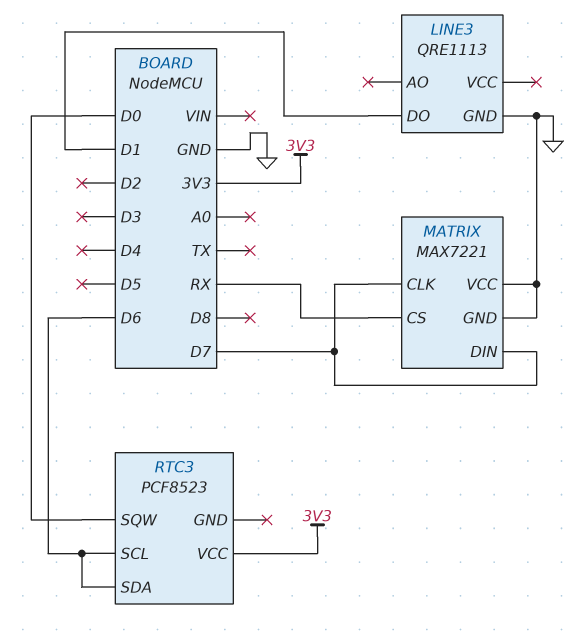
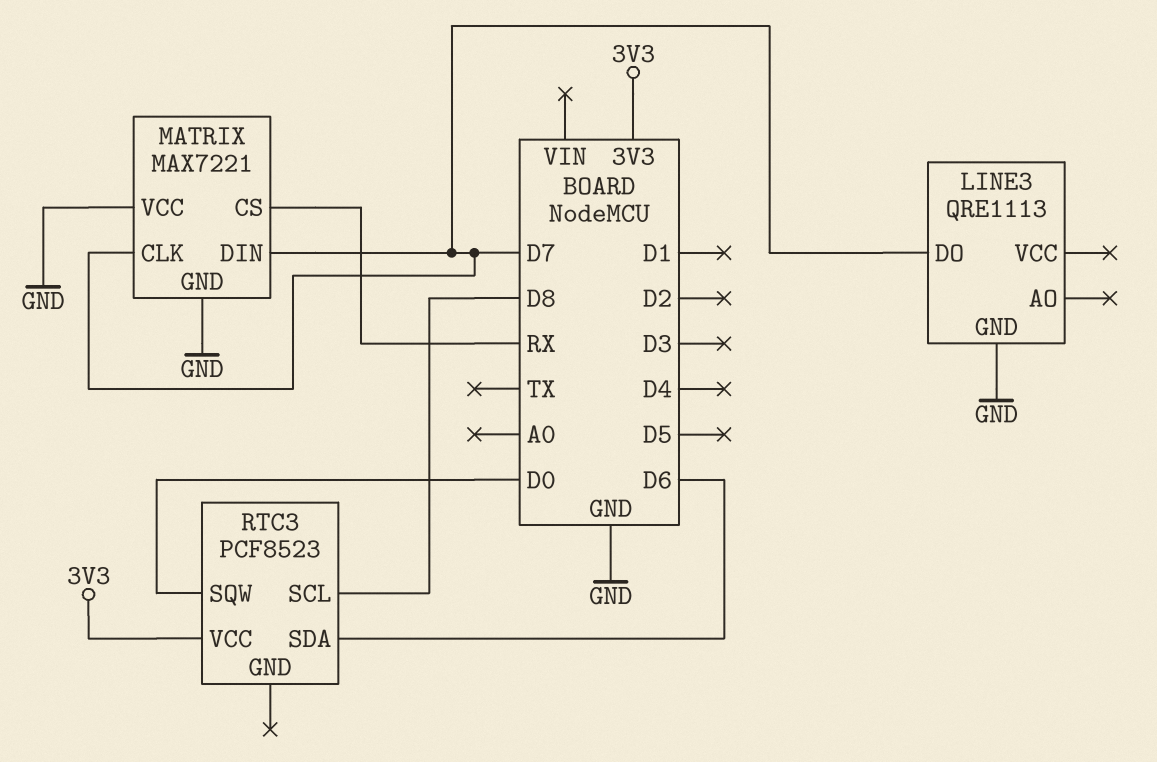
LINE3 pin DO: D1 -> D7
RTC3 pin SCL: D6 -> D8

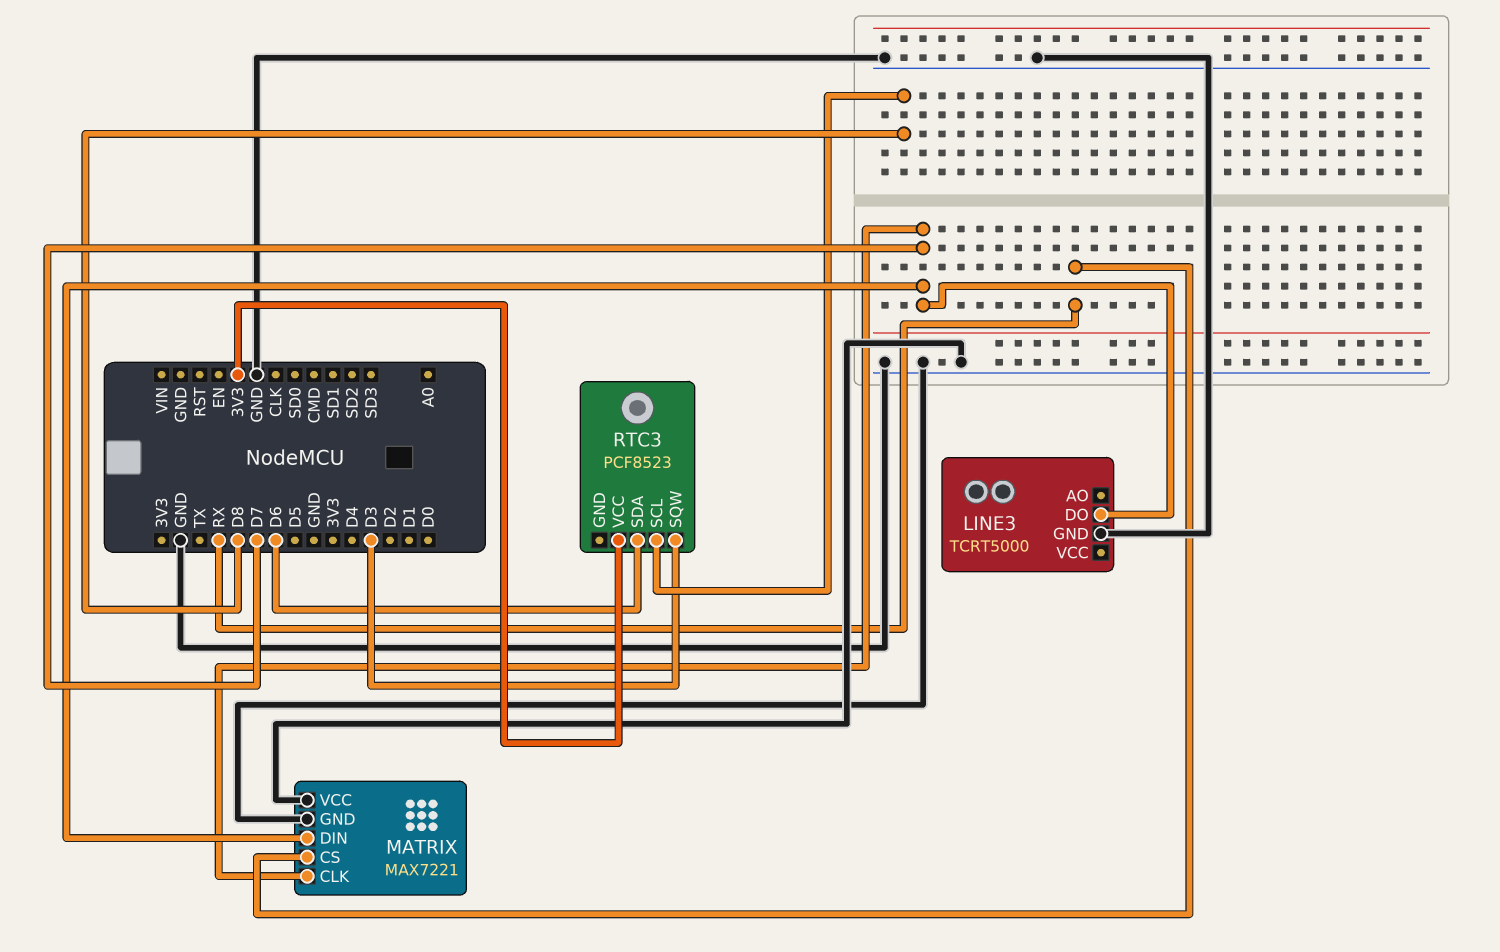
LINE3: QRE1113 -> TCRT5000
RTC3 pin SQW: D0 -> D3

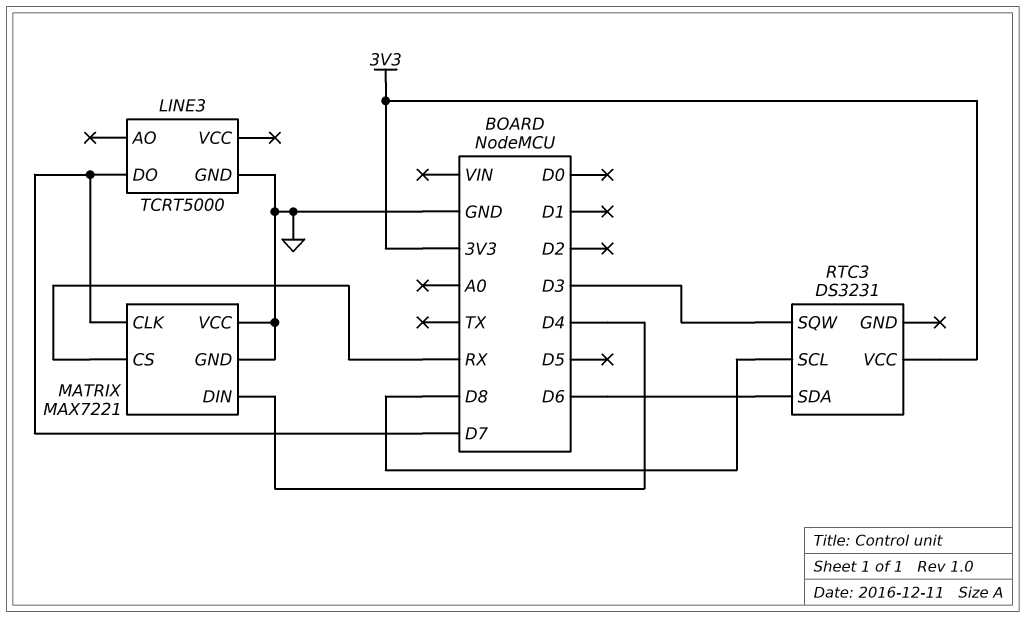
MATRIX pin DIN: D7 -> D4
RTC3: PCF8523 -> DS3231

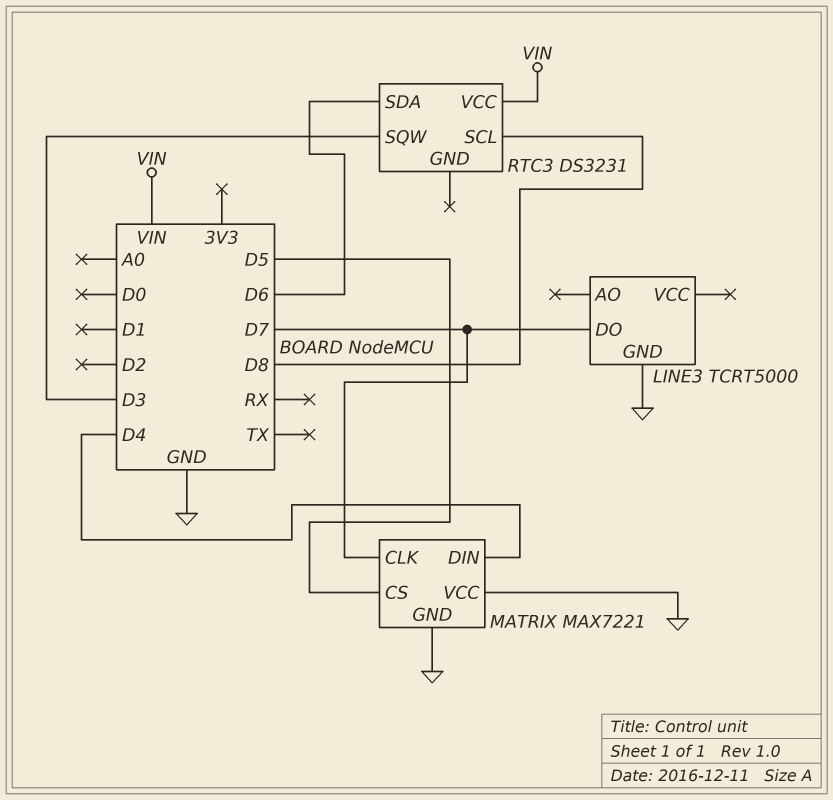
MATRIX pin CS: RX -> D5
RTC3 pin VCC: 3V3 -> VIN

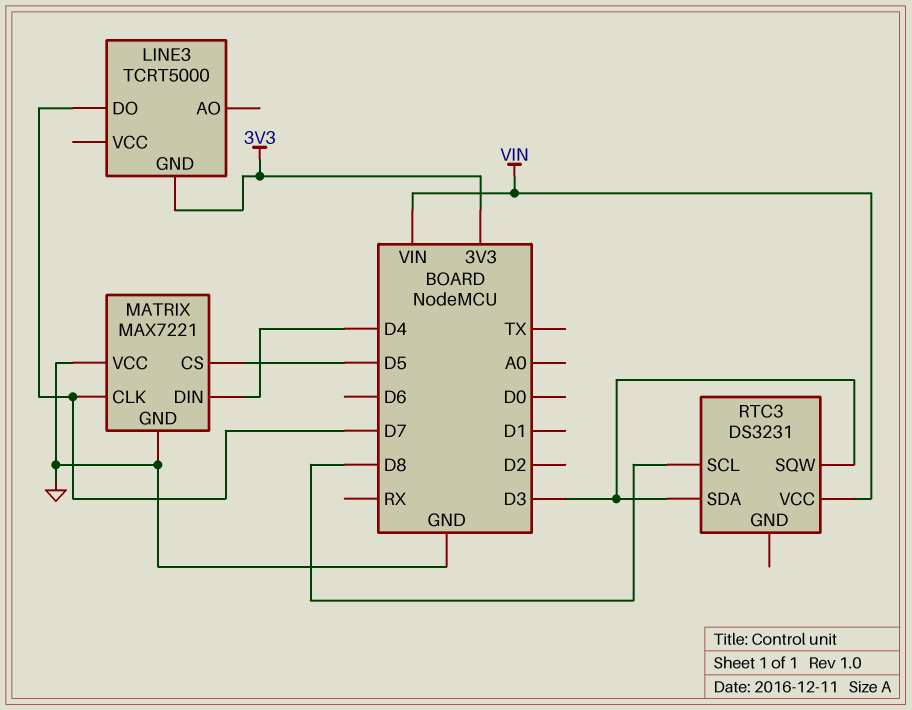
LINE3 pin GND: GND -> 3V3
RTC3 pin SDA: D6 -> D3

